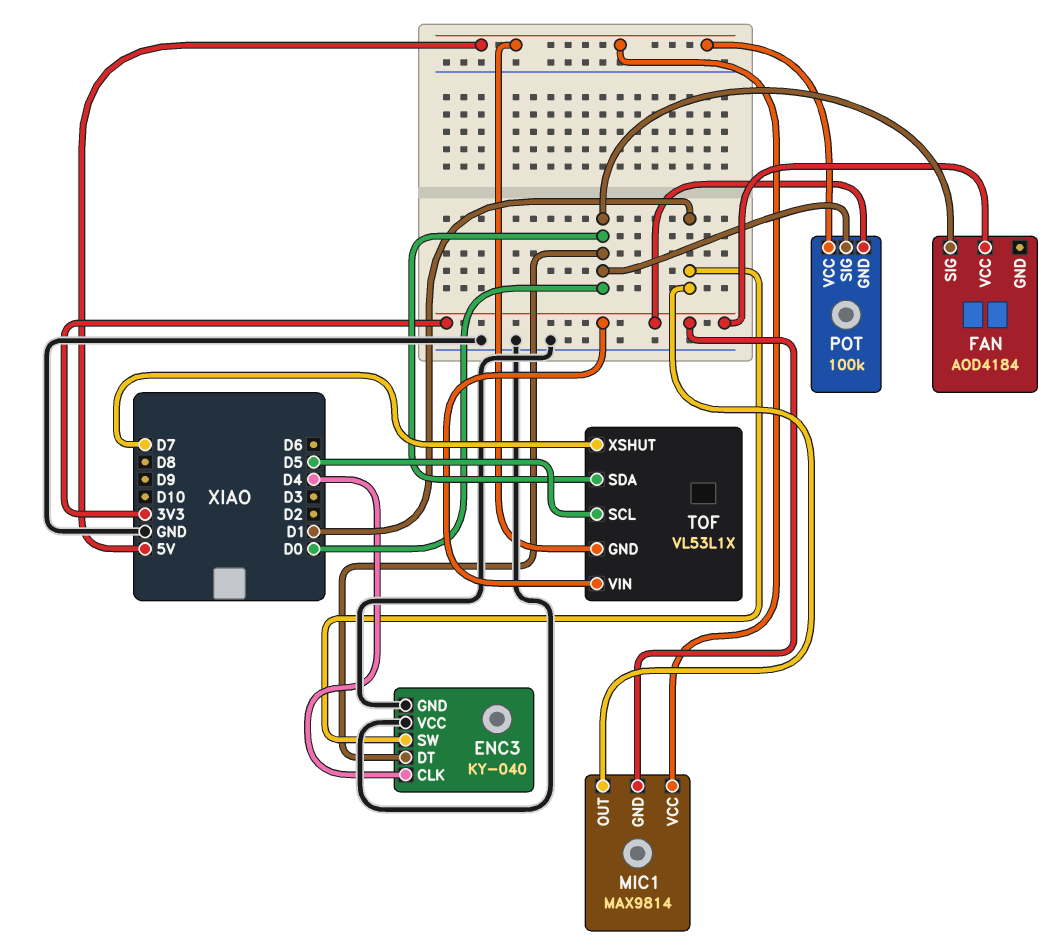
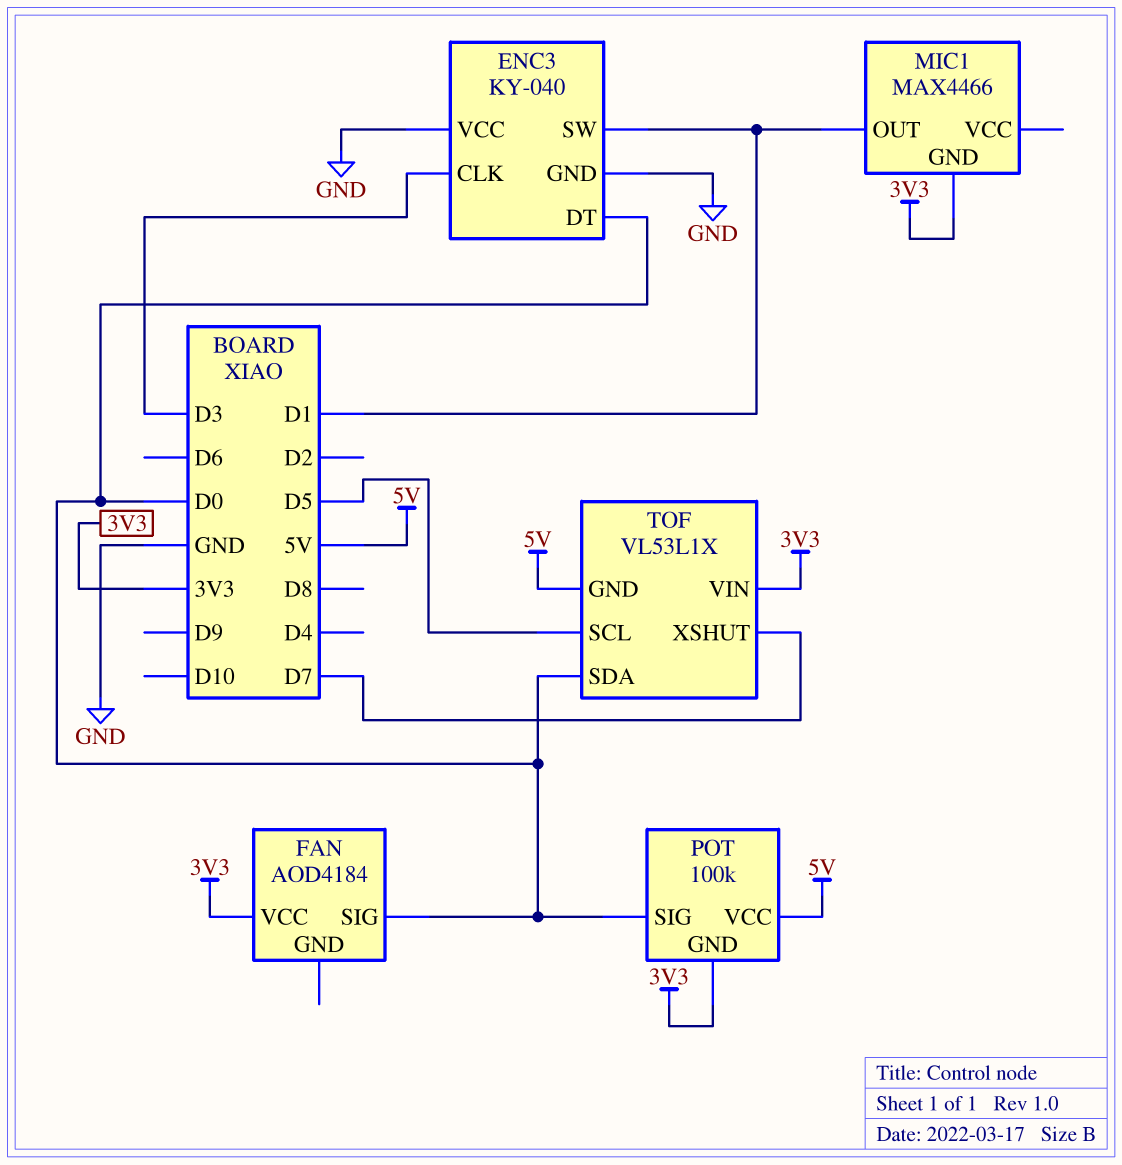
ENC3 pin CLK: D4 -> D3
MIC1: MAX9814 -> MAX4466
MIC1 pin VCC: 5V -> none

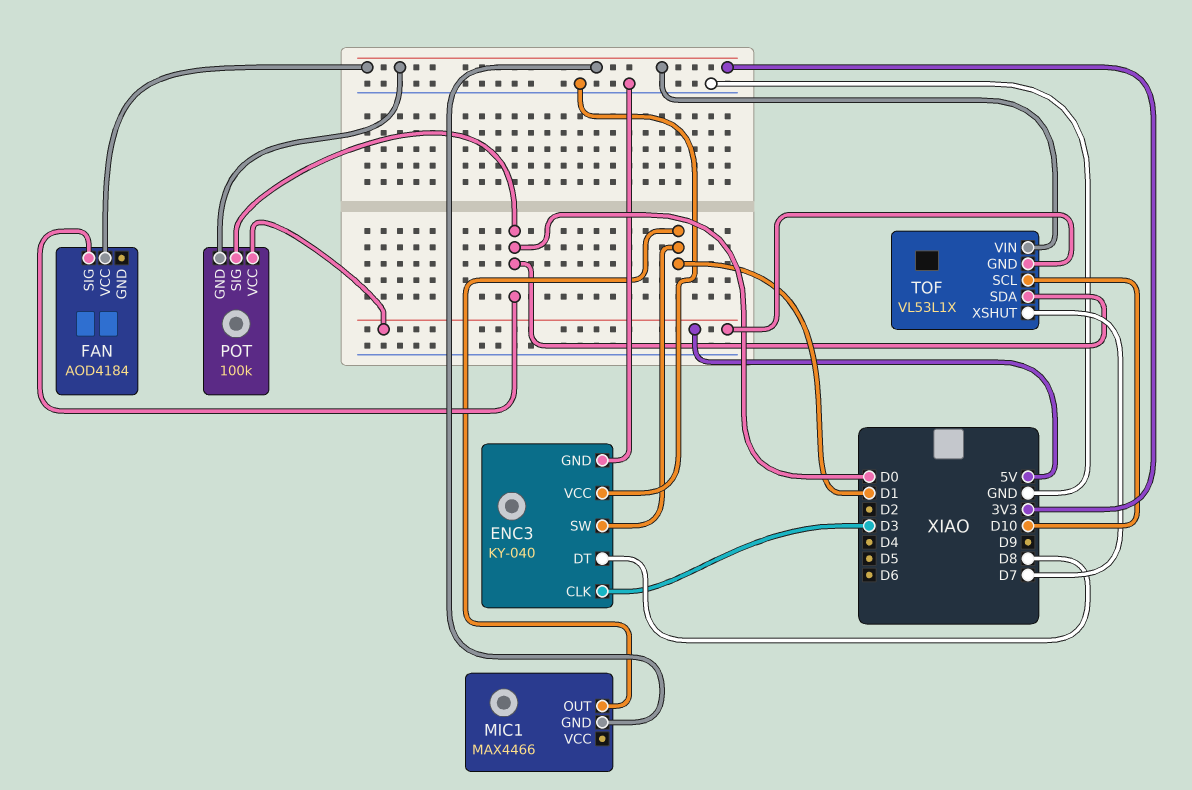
ENC3 pin DT: D0 -> D8
TOF pin SCL: D5 -> D10

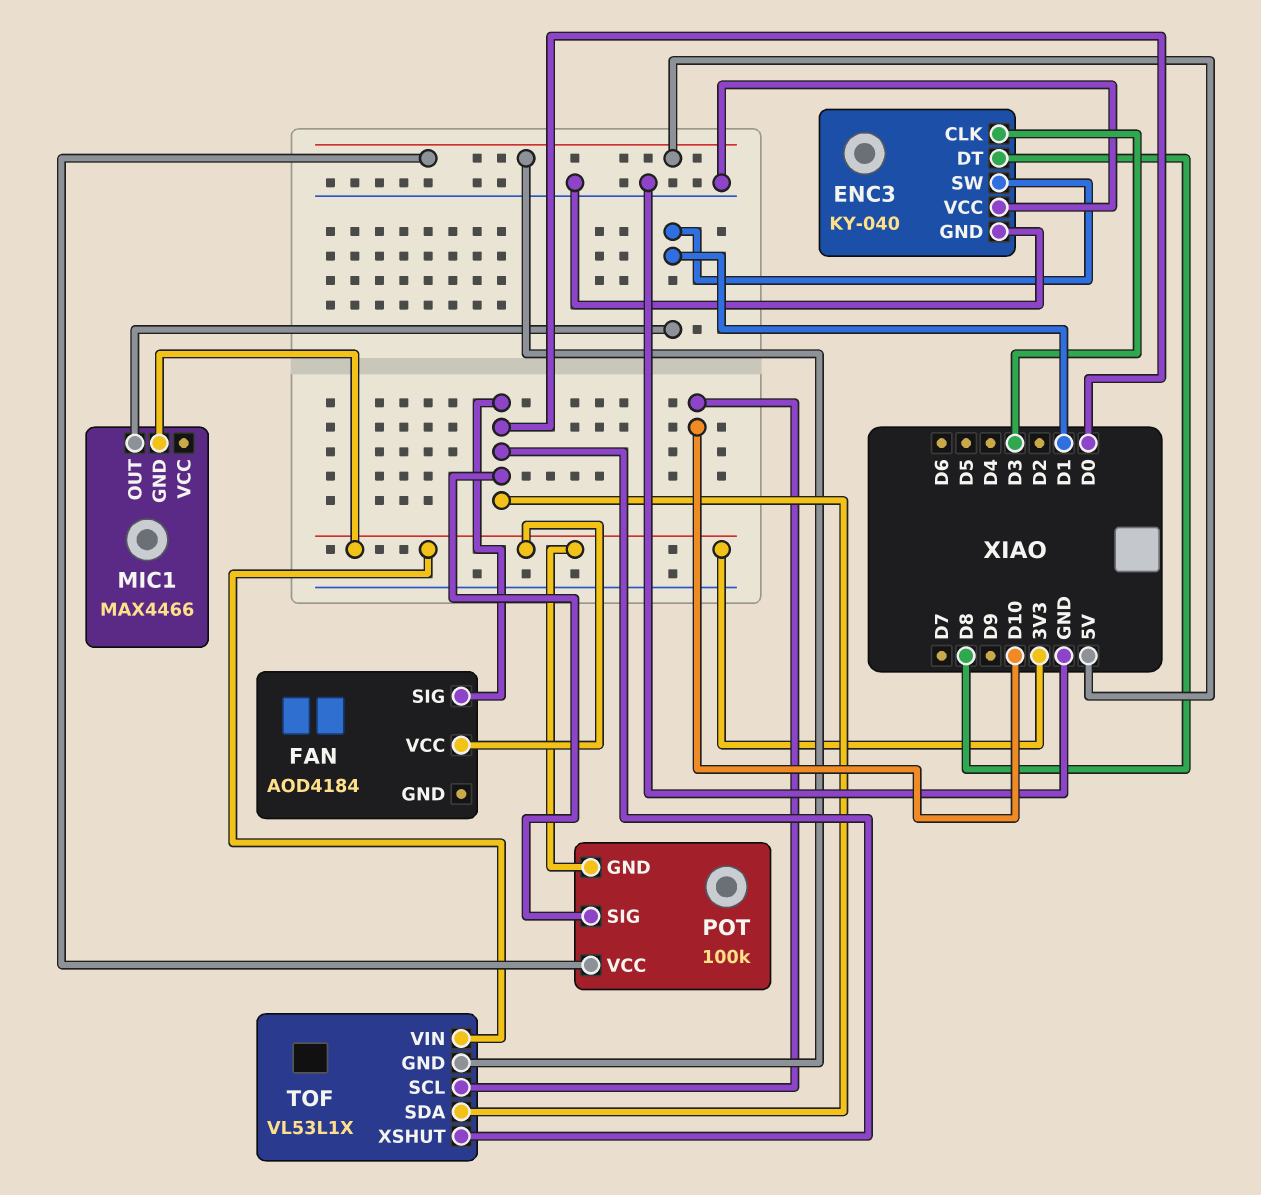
TOF pin XSHUT: D7 -> D0

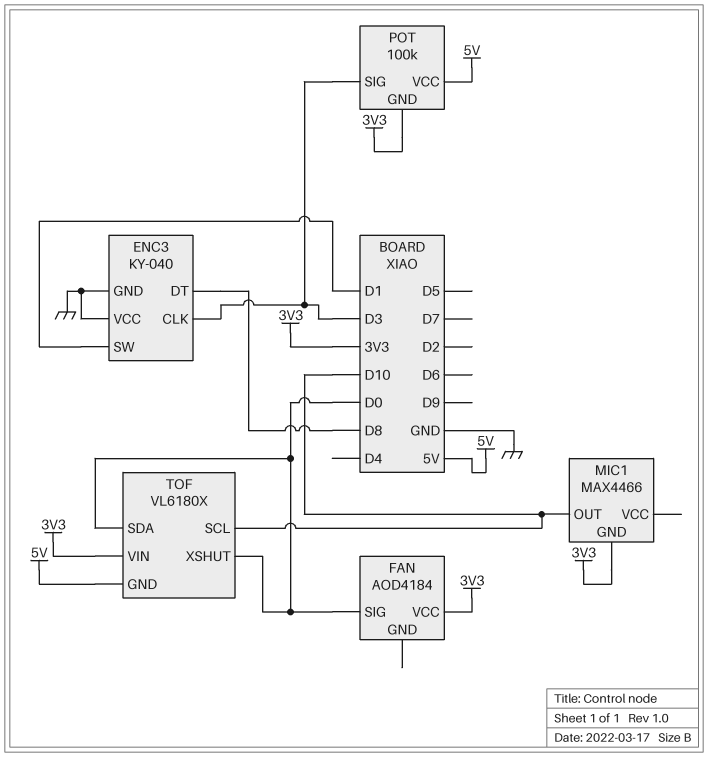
MIC1 pin OUT: D1 -> D10
POT pin SIG: D0 -> D3
TOF: VL53L1X -> VL6180X

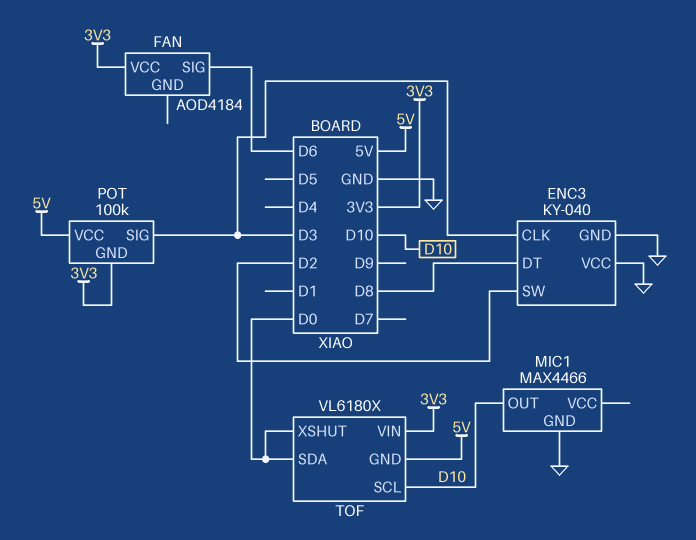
ENC3 pin SW: D1 -> D2
FAN pin SIG: D0 -> D6
MIC1 pin GND: 3V3 -> GND

